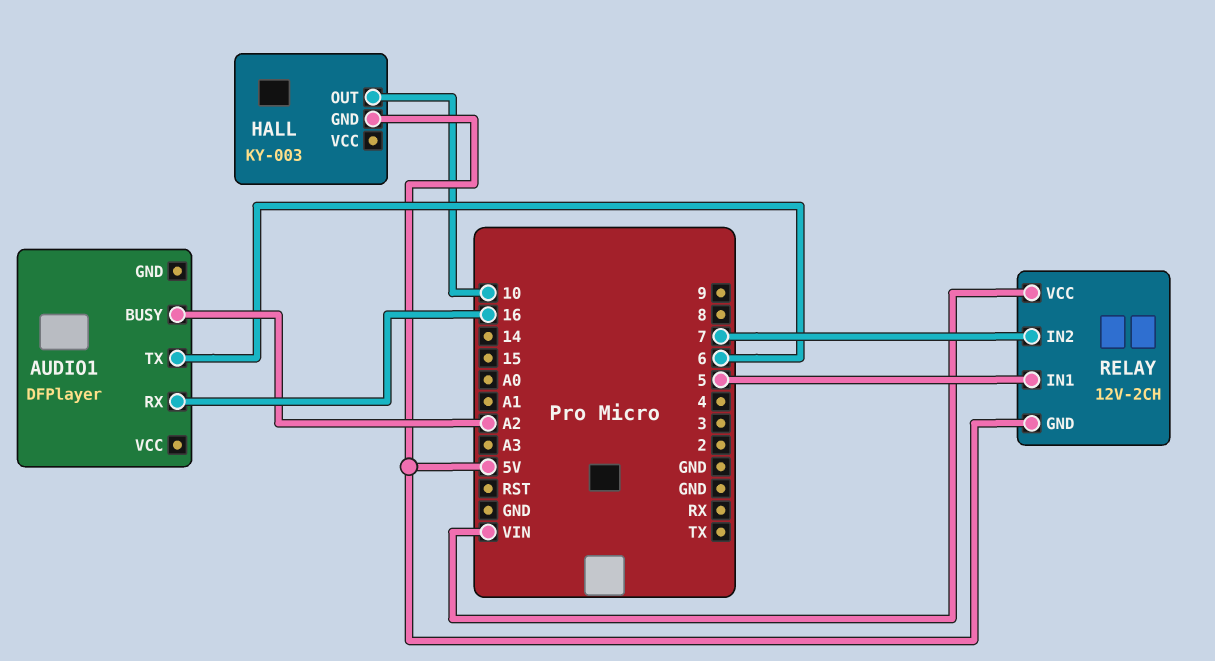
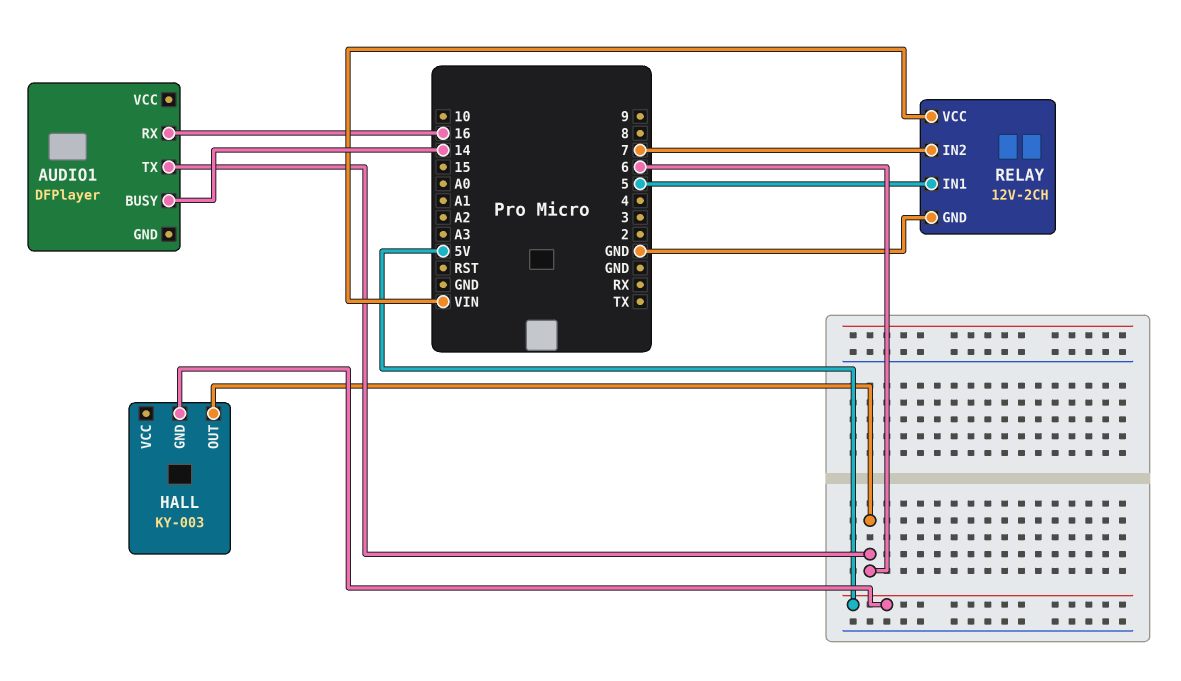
AUDIO1 pin BUSY: A2 -> 14
HALL pin OUT: 10 -> 6
RELAY pin GND: 5V -> GND

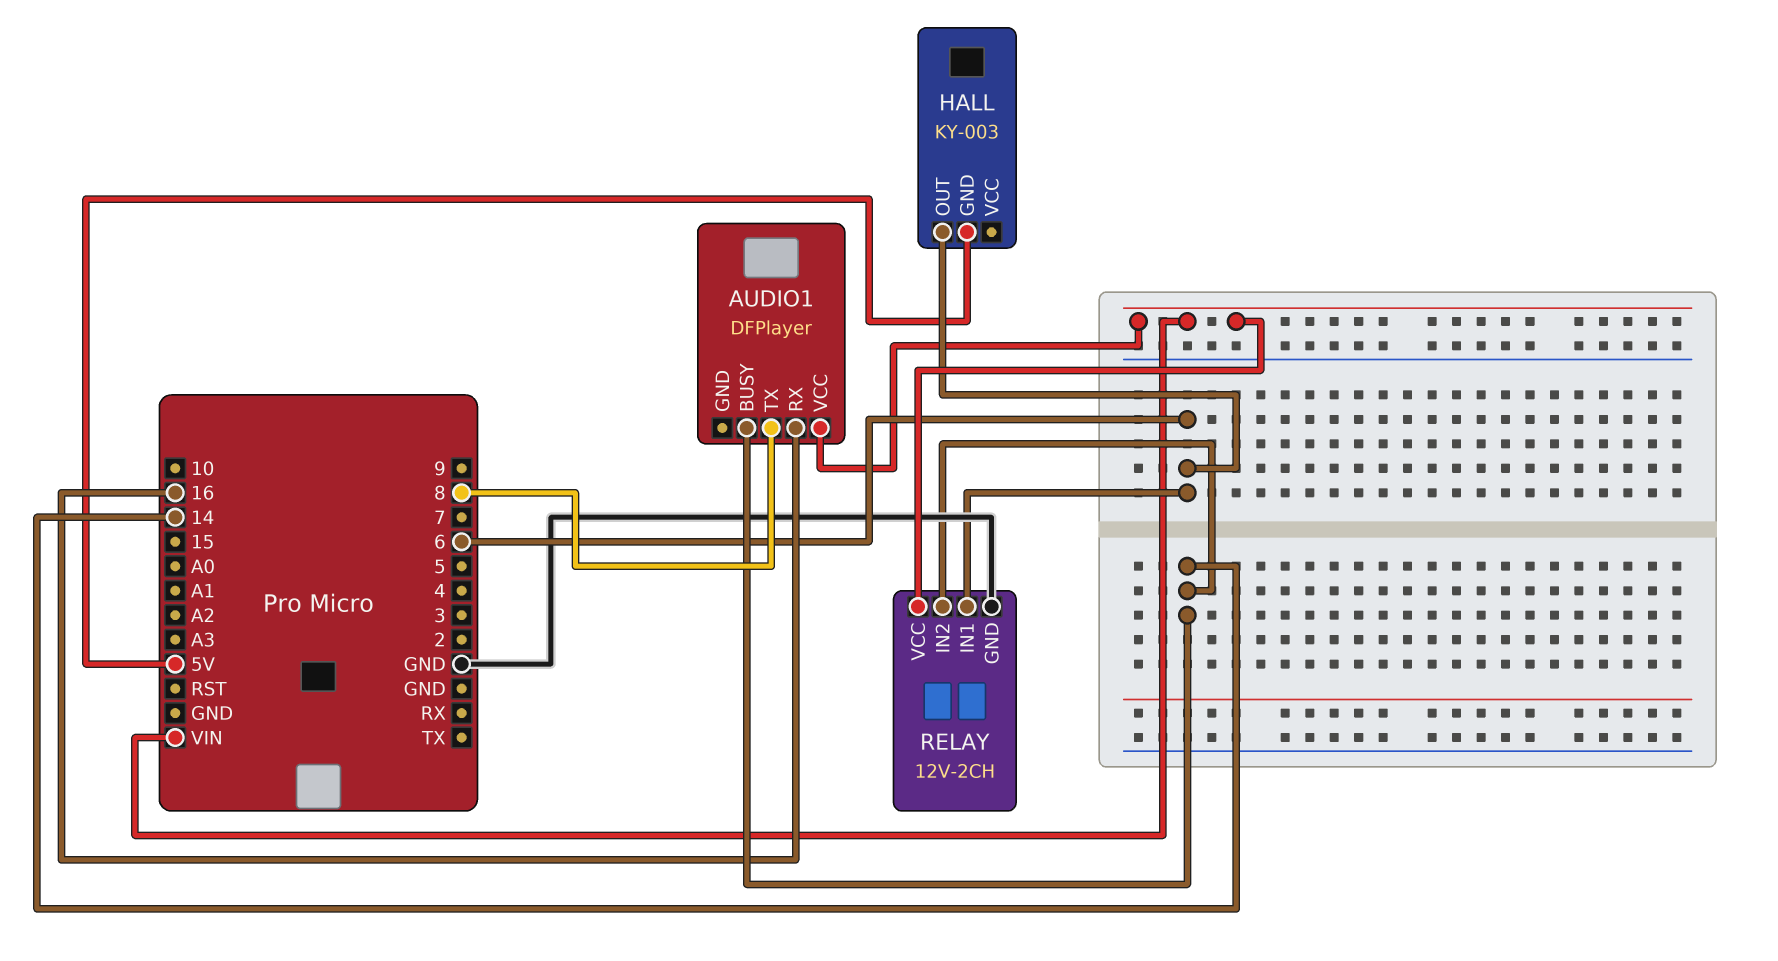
AUDIO1 pin TX: 6 -> 8
AUDIO1 pin VCC: none -> VIN
RELAY pin IN1: 5 -> 6
RELAY pin IN2: 7 -> 14

